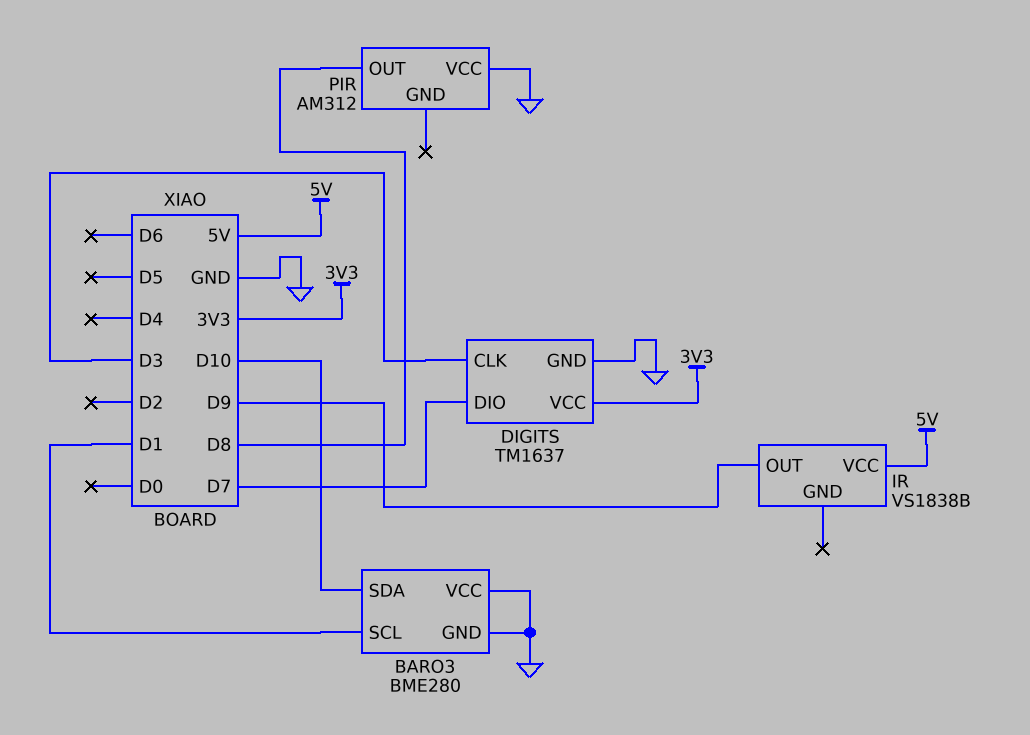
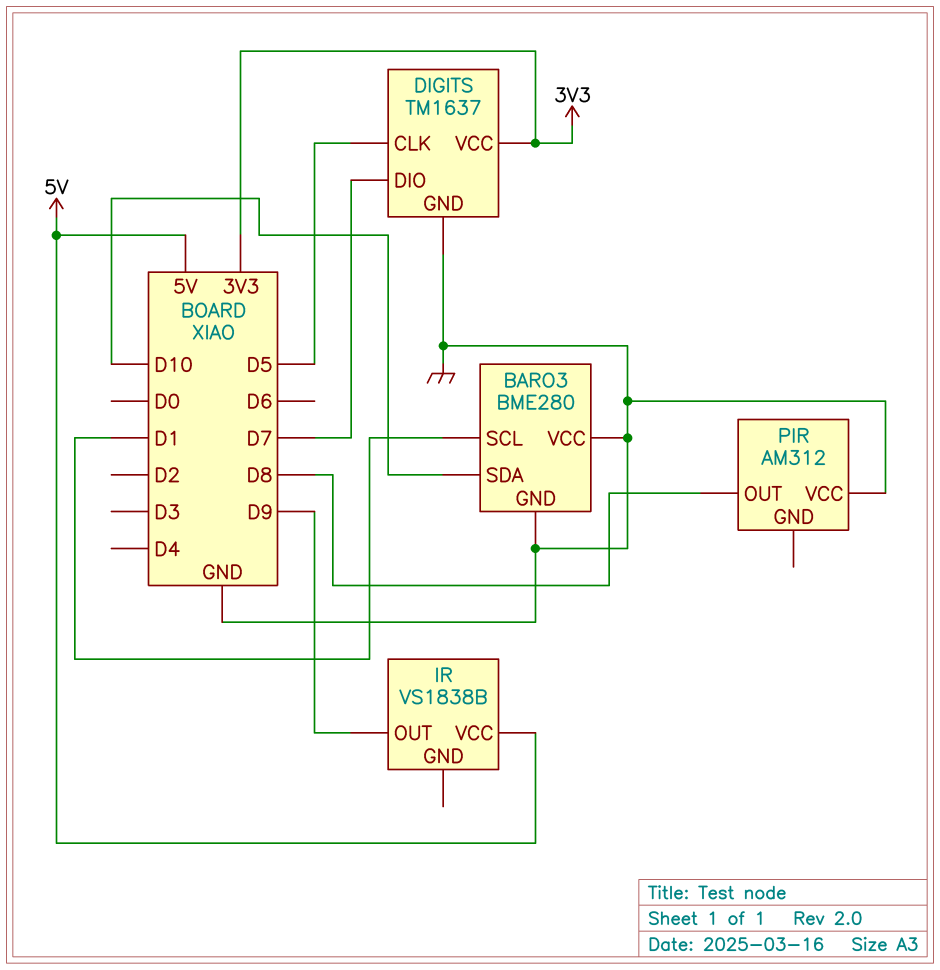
DIGITS pin CLK: D3 -> D5

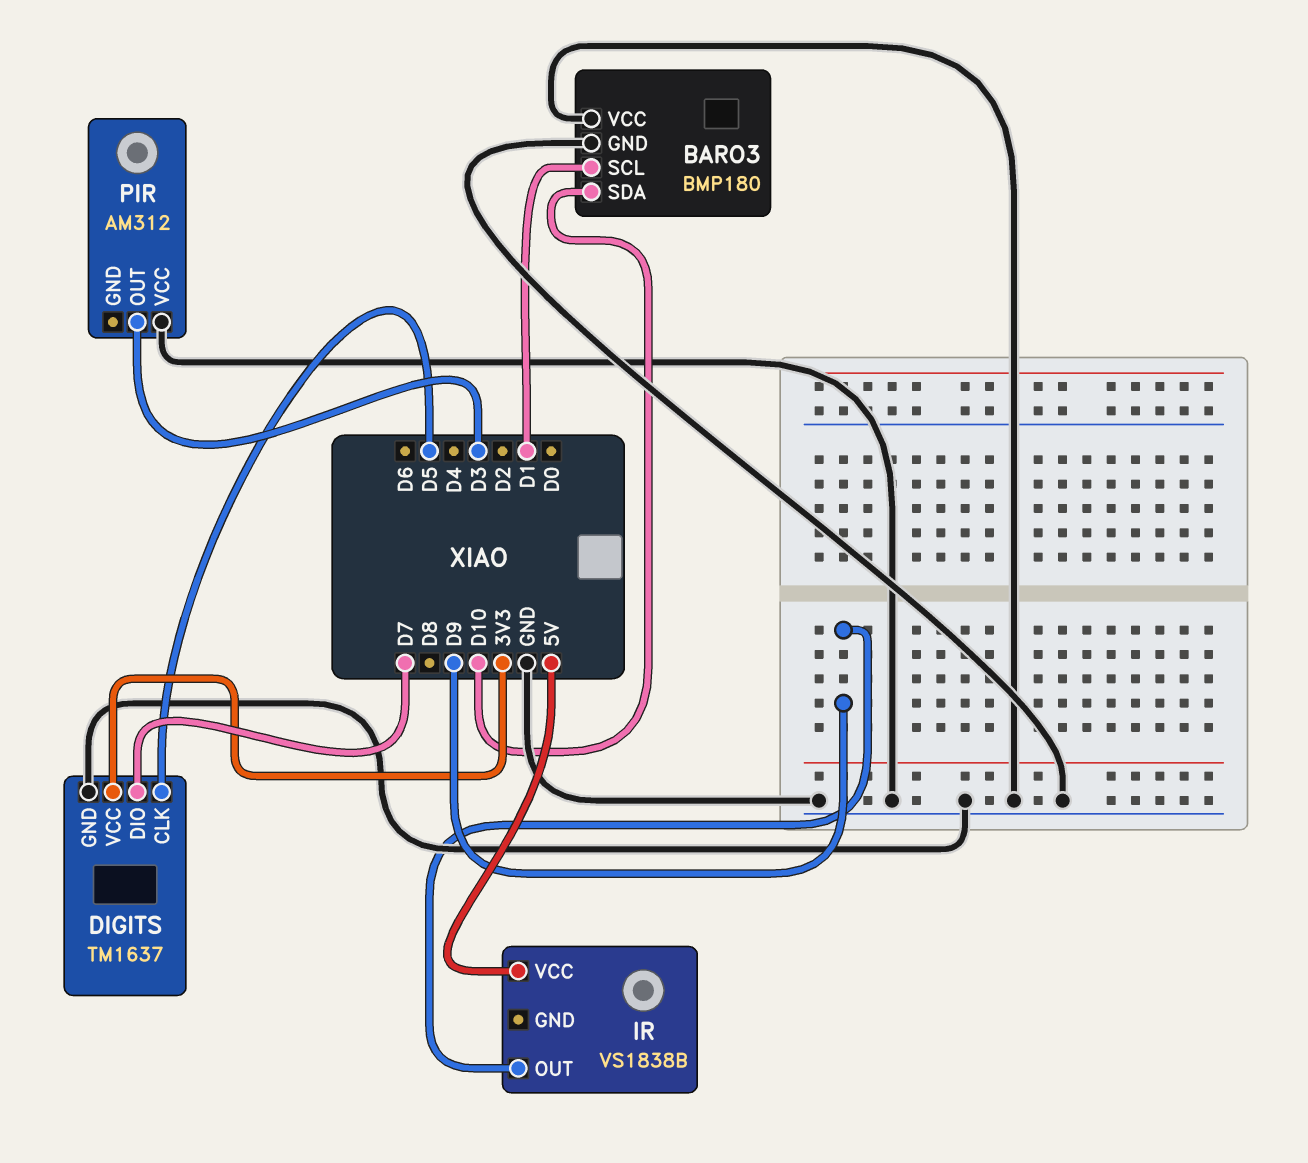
BARO3: BME280 -> BMP180
PIR pin OUT: D8 -> D3

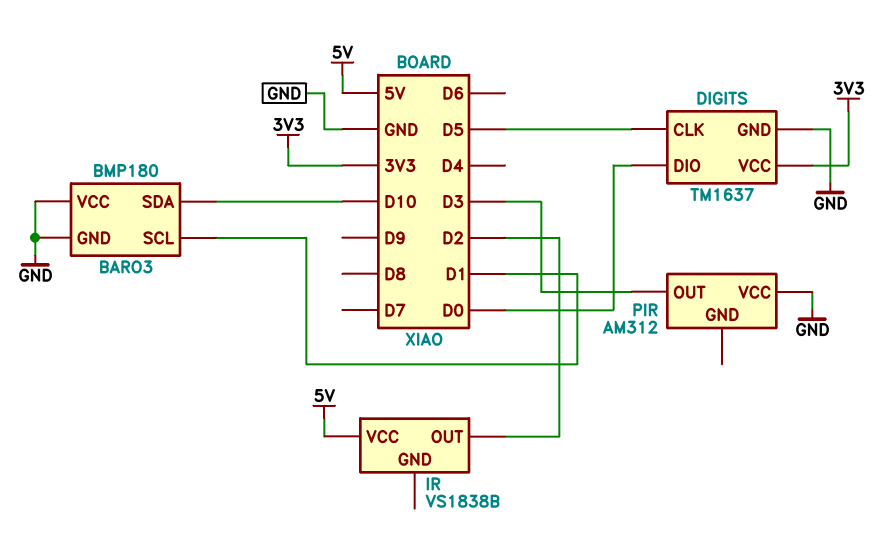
DIGITS pin DIO: D7 -> D0
IR pin OUT: D9 -> D2

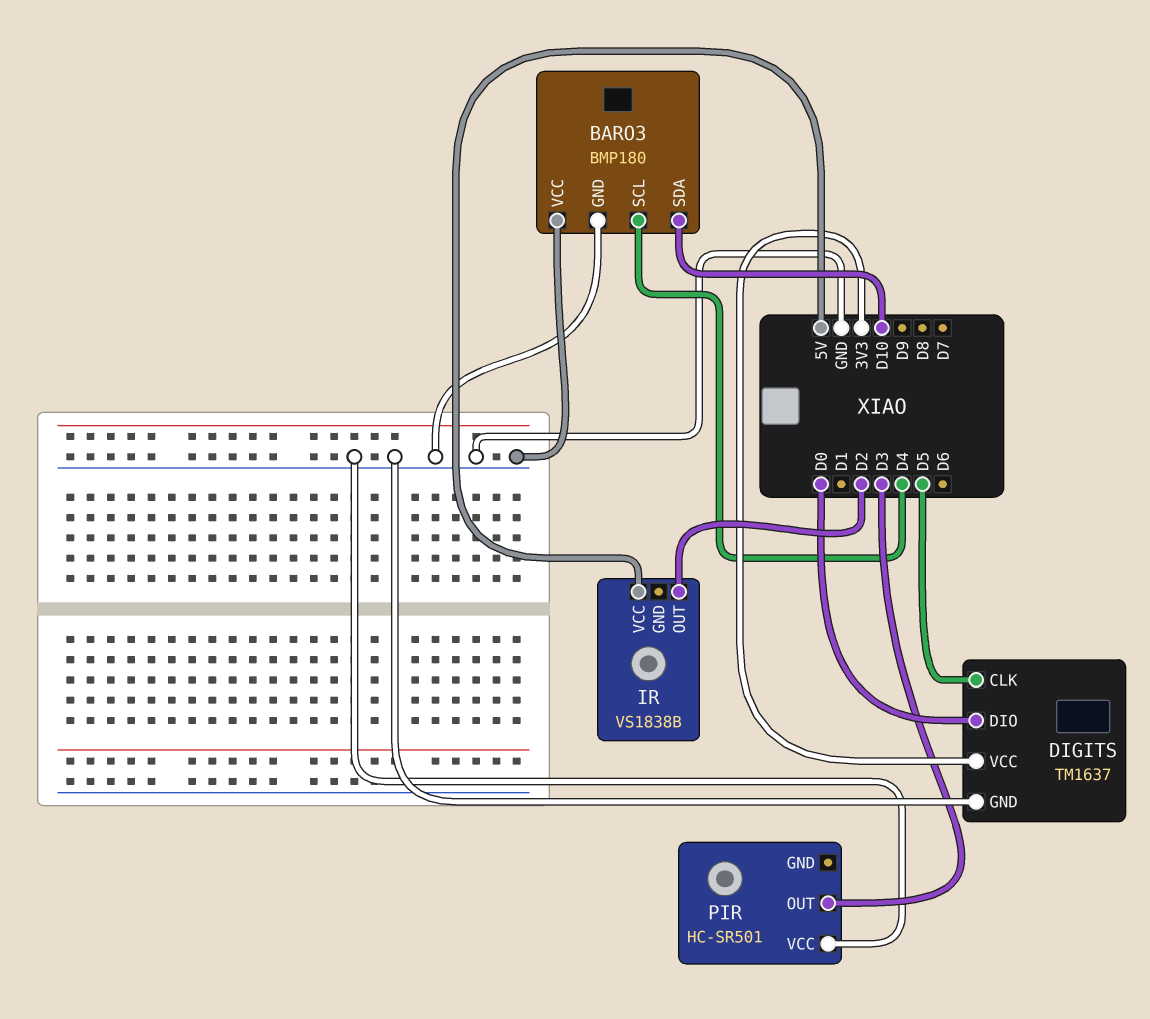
BARO3 pin SCL: D1 -> D4
PIR: AM312 -> HC-SR501

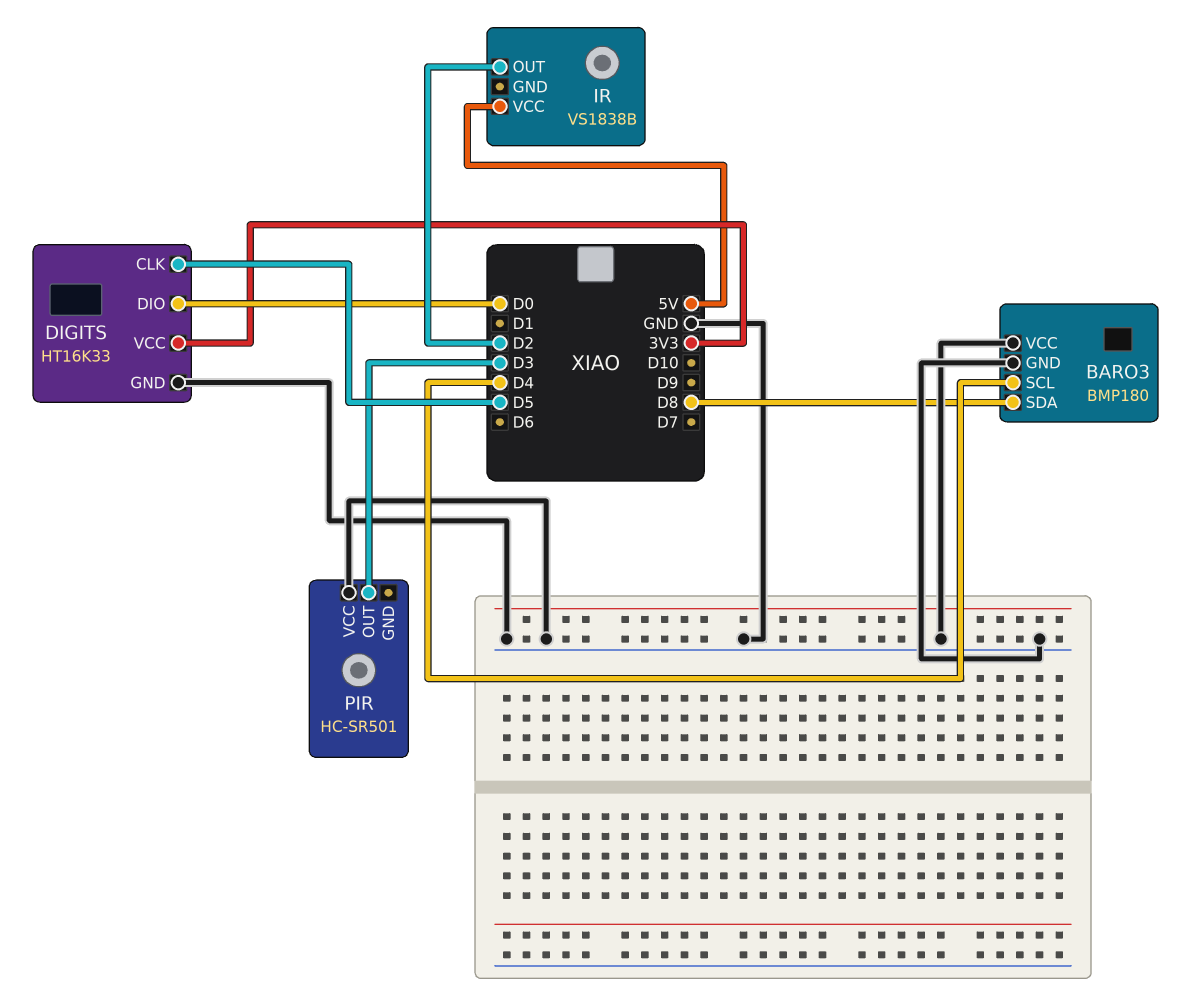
BARO3 pin SDA: D10 -> D8
DIGITS: TM1637 -> HT16K33

